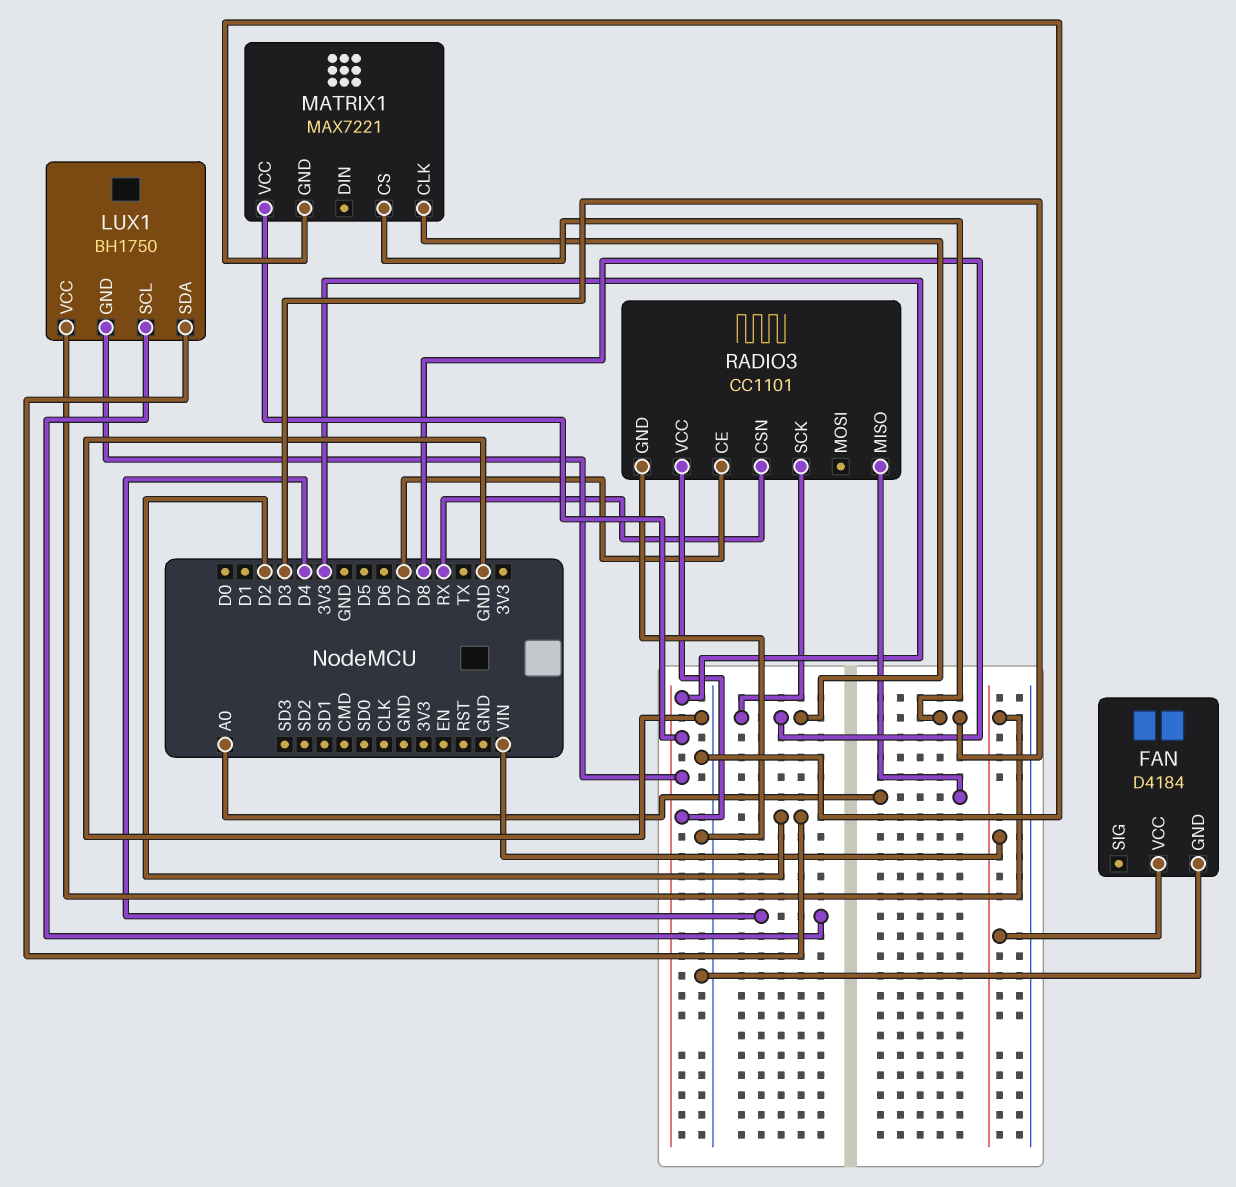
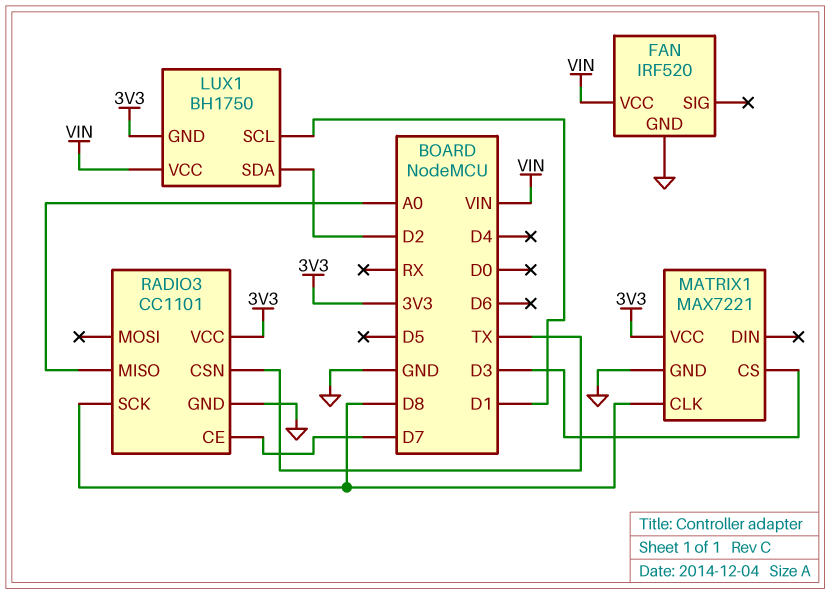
FAN: D4184 -> IRF520
LUX1 pin SCL: D4 -> D1
RADIO3 pin CSN: RX -> TX

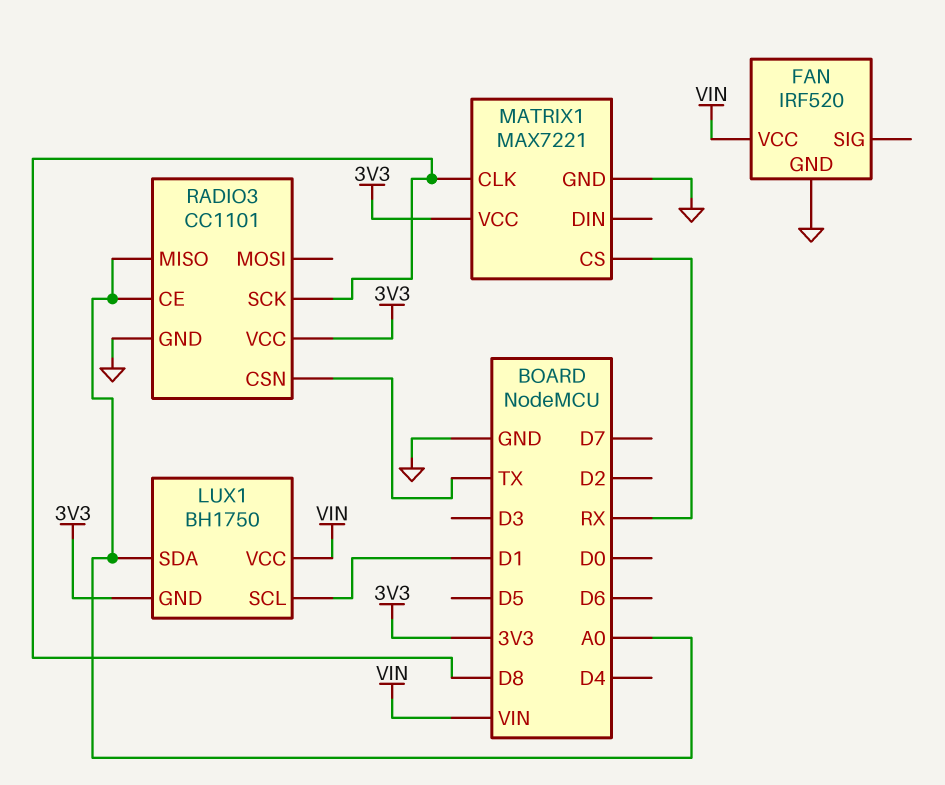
LUX1 pin SDA: D2 -> A0
MATRIX1 pin CS: D3 -> RX
RADIO3 pin CE: D7 -> A0

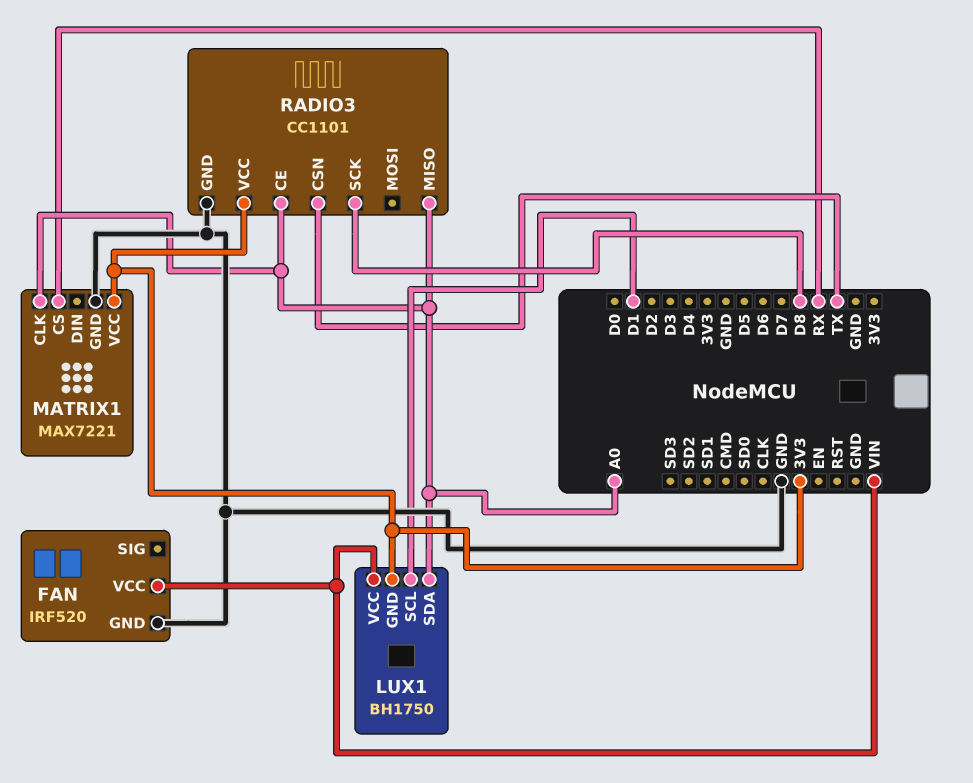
MATRIX1 pin CLK: D8 -> A0

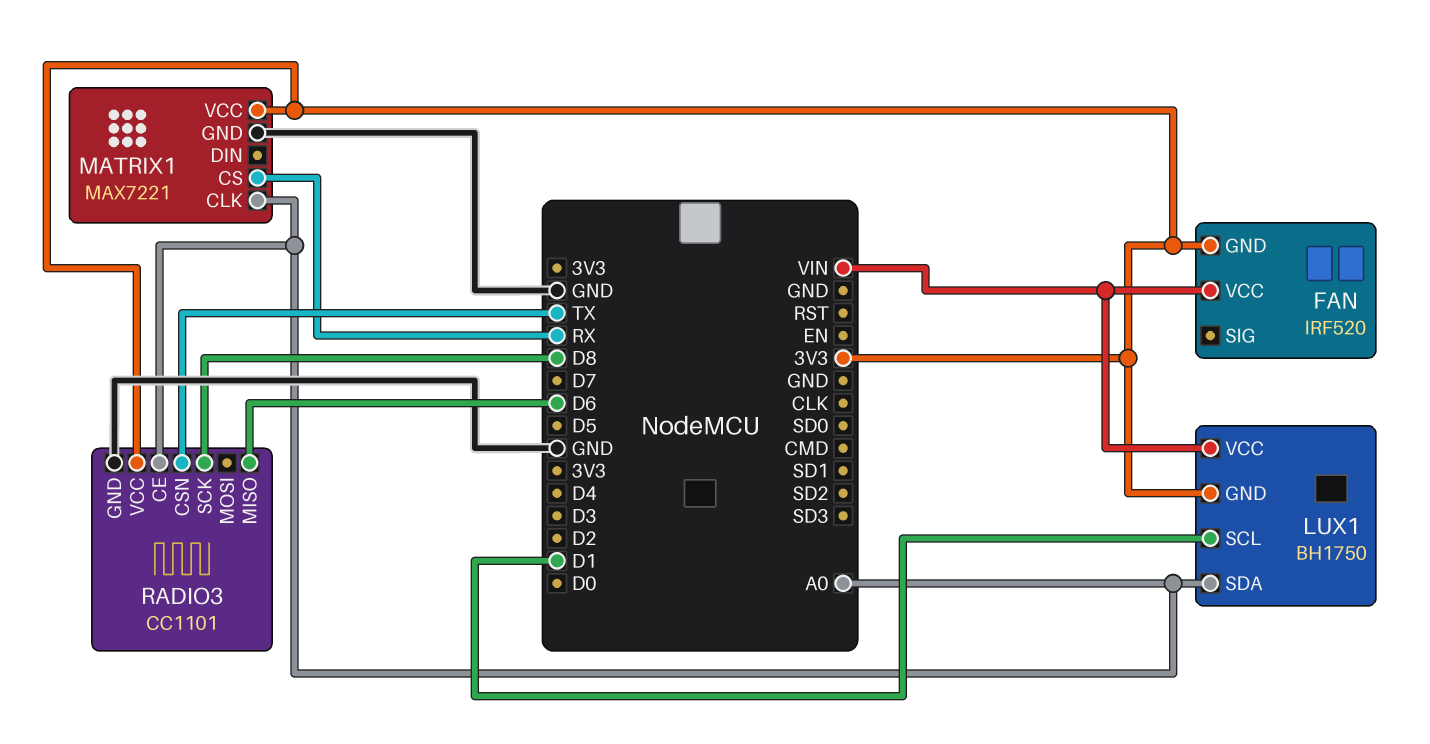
FAN pin GND: GND -> 3V3
RADIO3 pin MISO: A0 -> D6

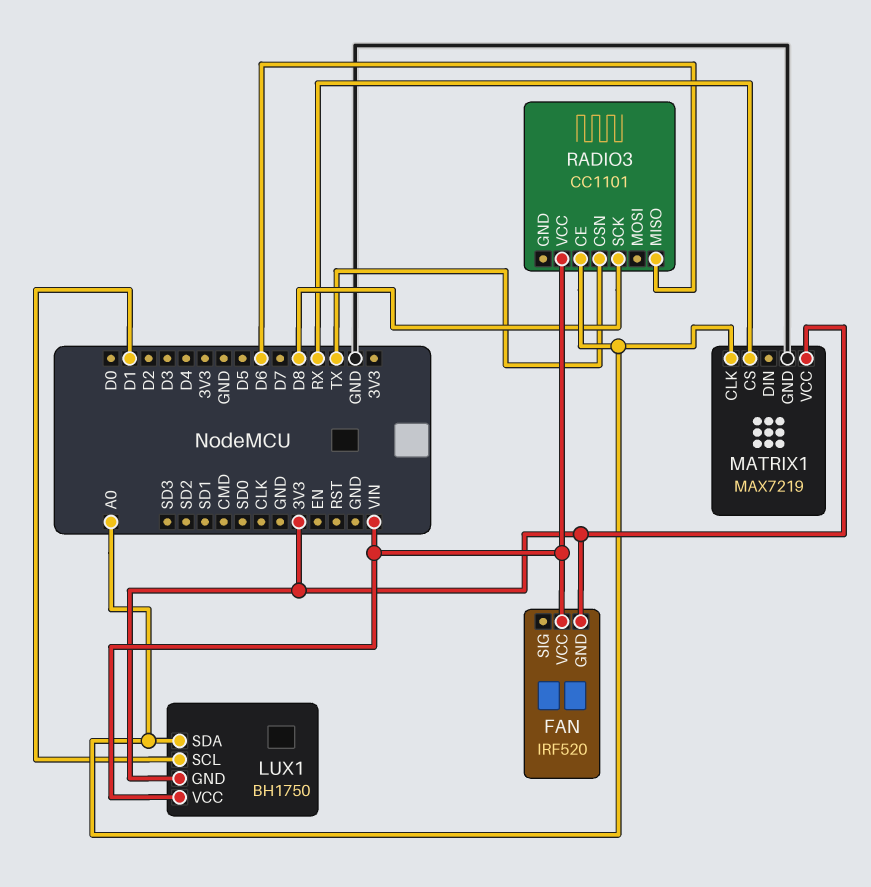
MATRIX1: MAX7221 -> MAX7219
RADIO3 pin GND: GND -> none
RADIO3 pin VCC: 3V3 -> VIN

